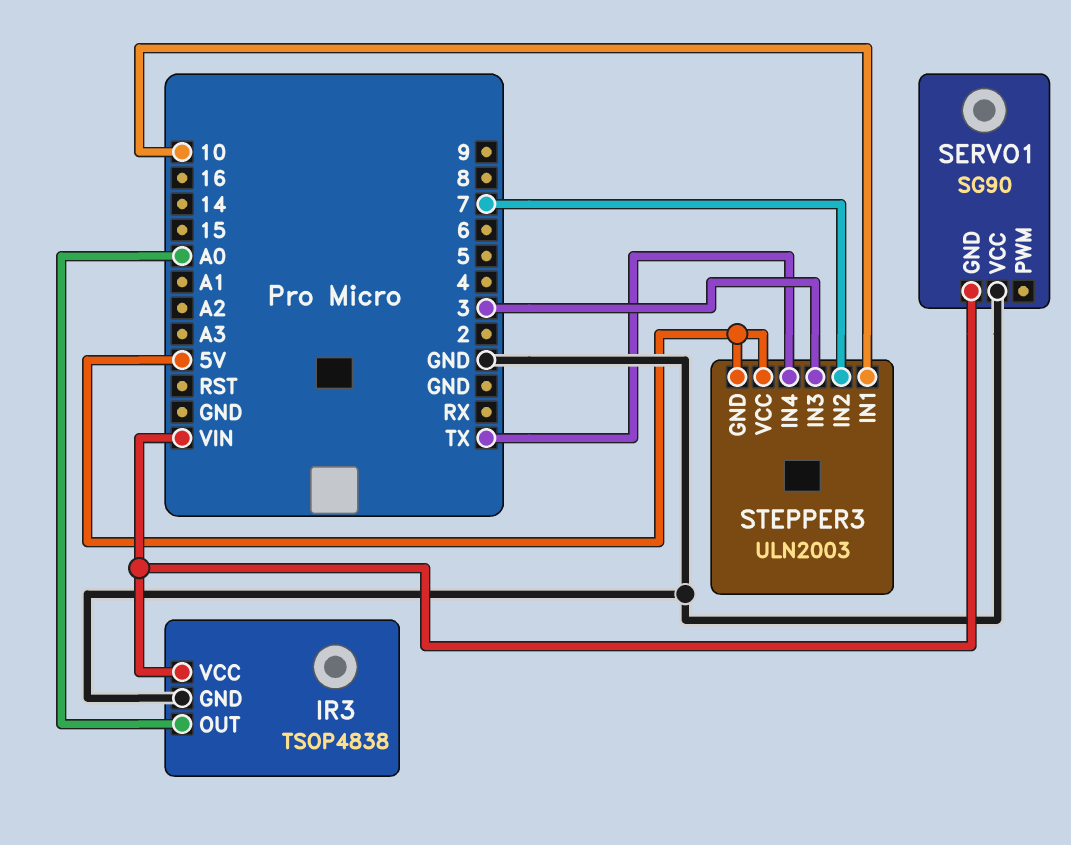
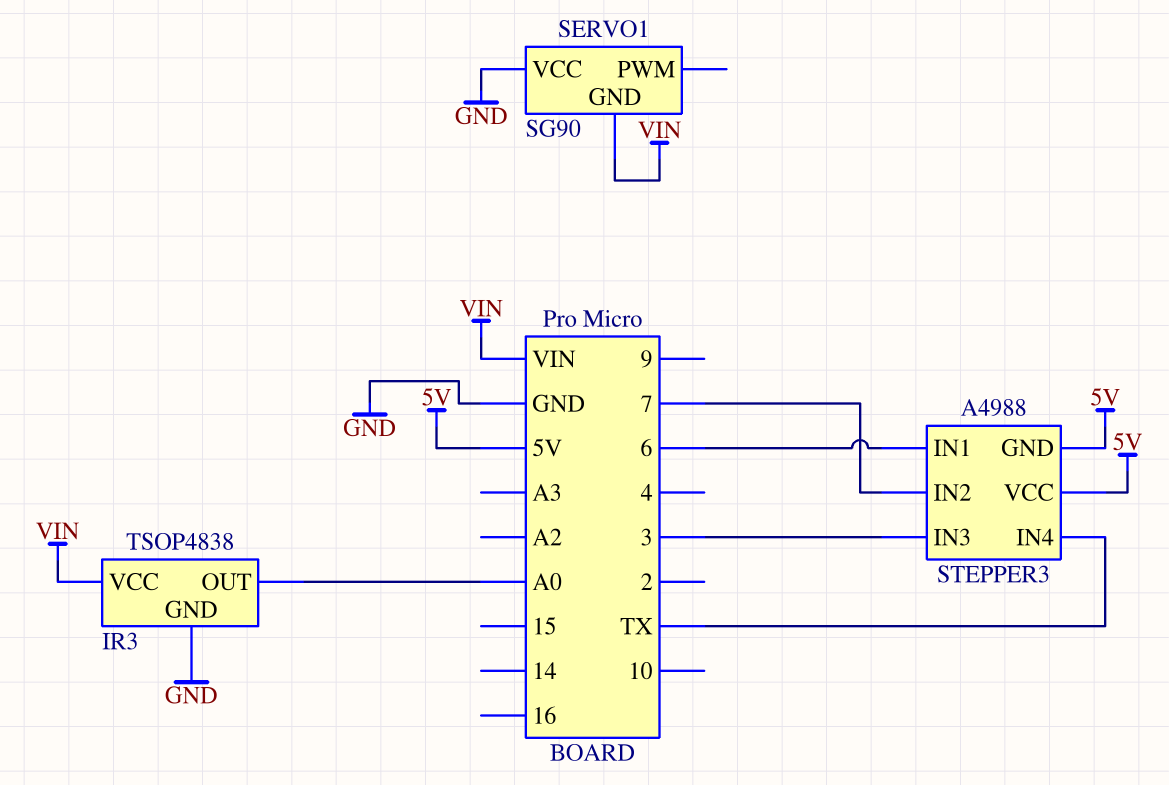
STEPPER3: ULN2003 -> A4988
STEPPER3 pin IN1: 10 -> 6

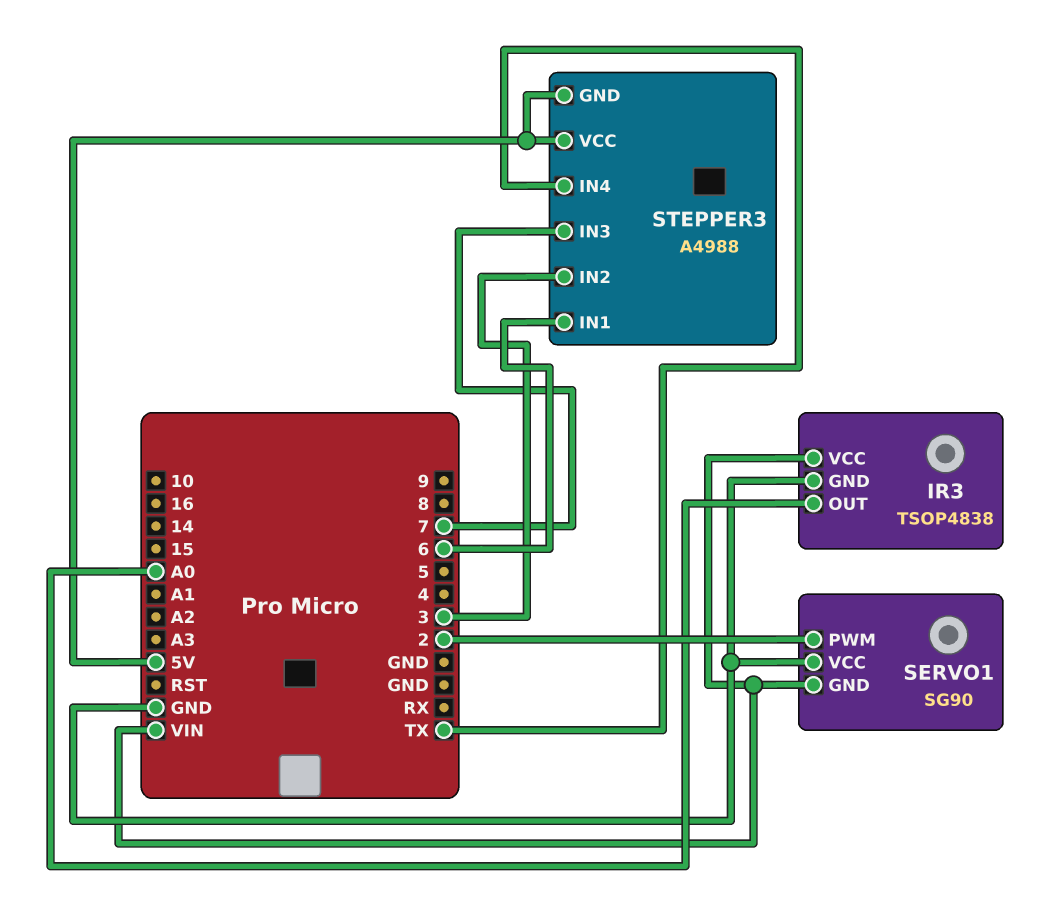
SERVO1 pin PWM: none -> 2
STEPPER3 pin IN2: 7 -> 3
STEPPER3 pin IN3: 3 -> 7

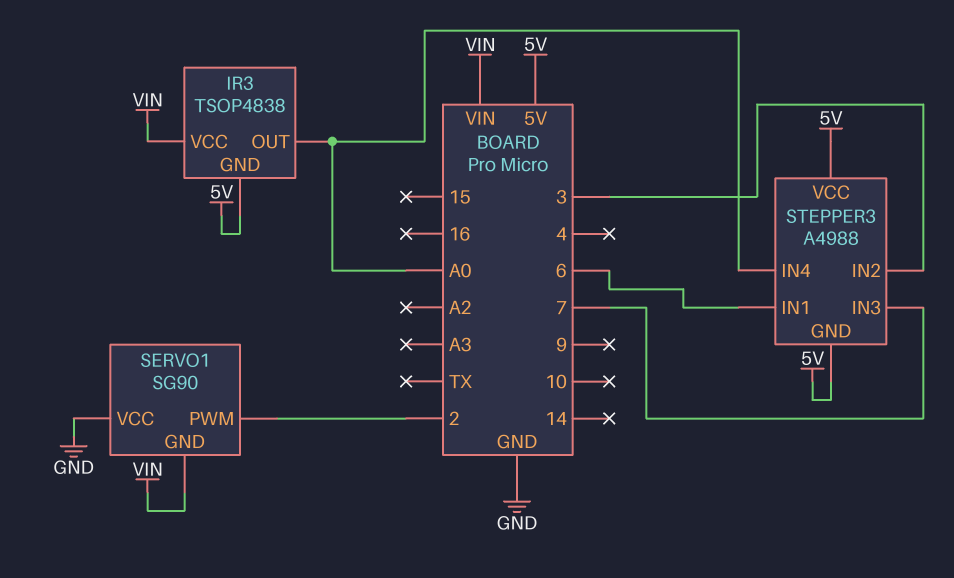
IR3 pin GND: GND -> 5V
STEPPER3 pin IN4: TX -> A0

